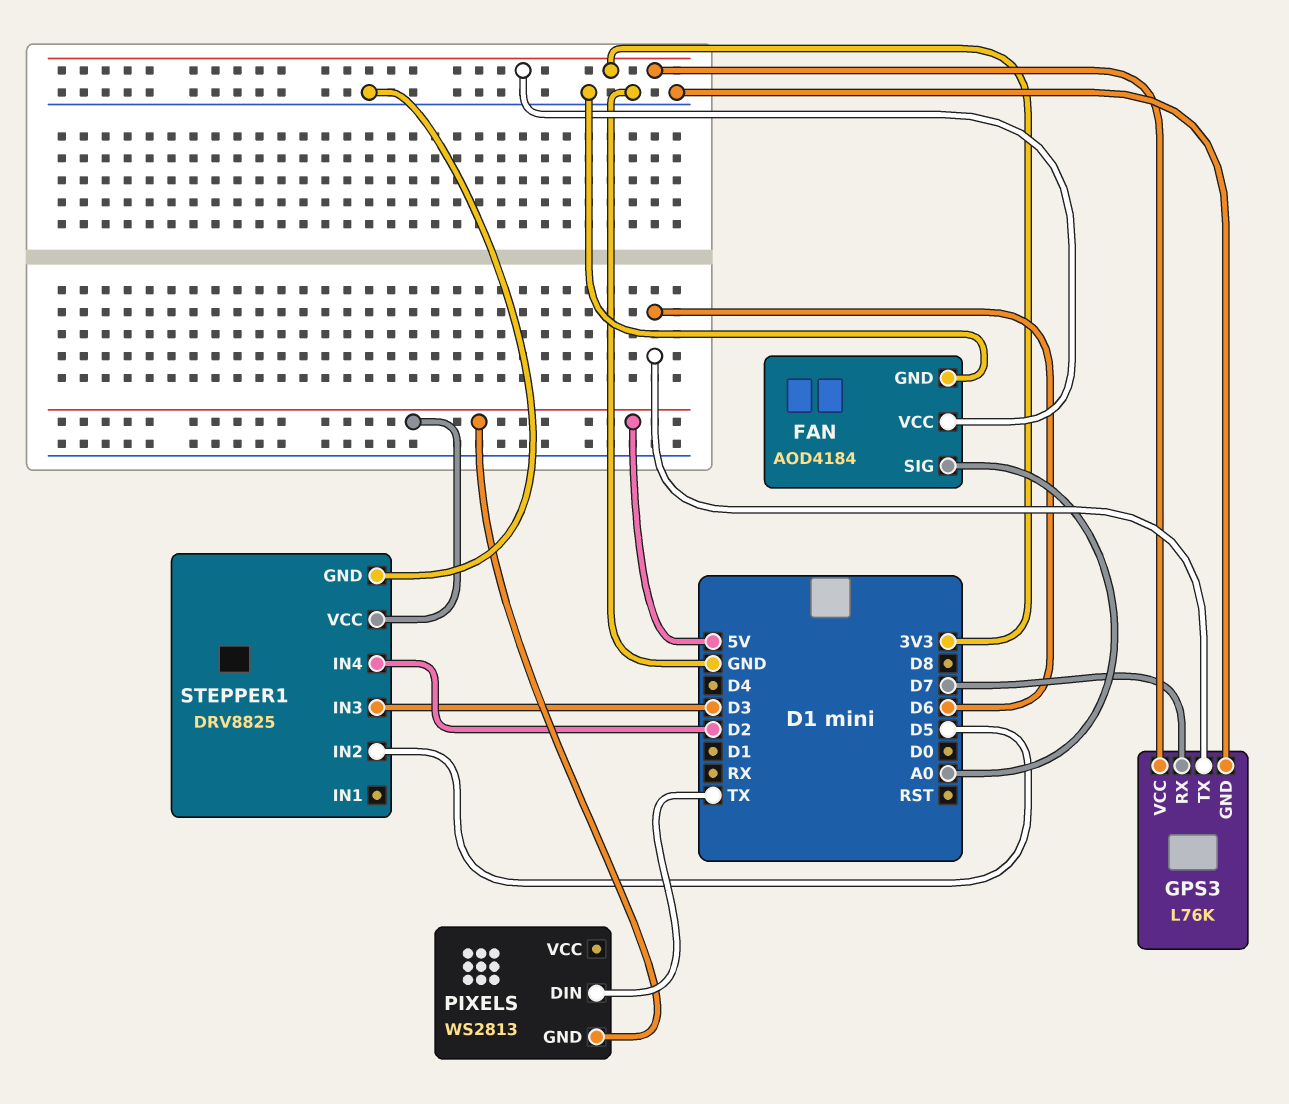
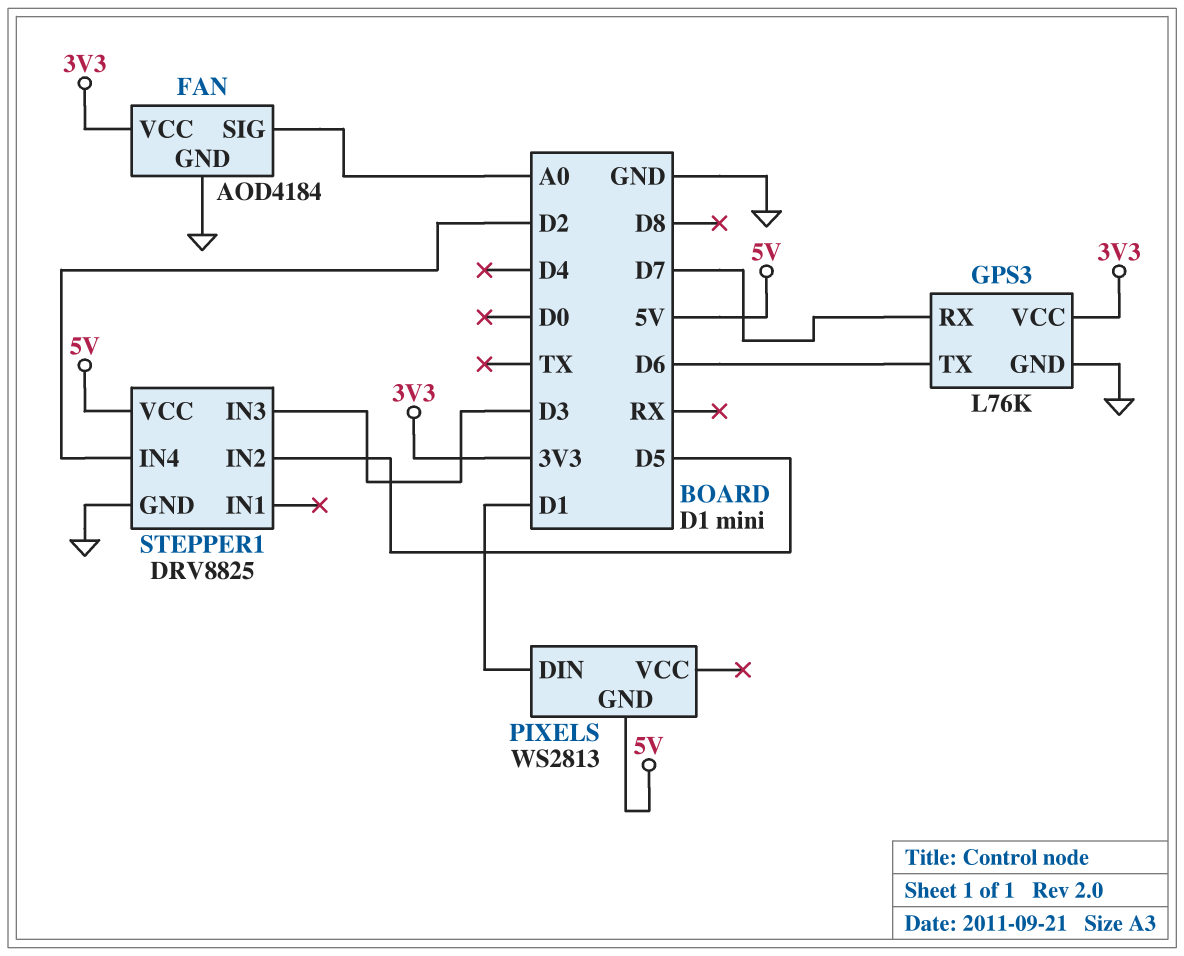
PIXELS pin DIN: TX -> D1

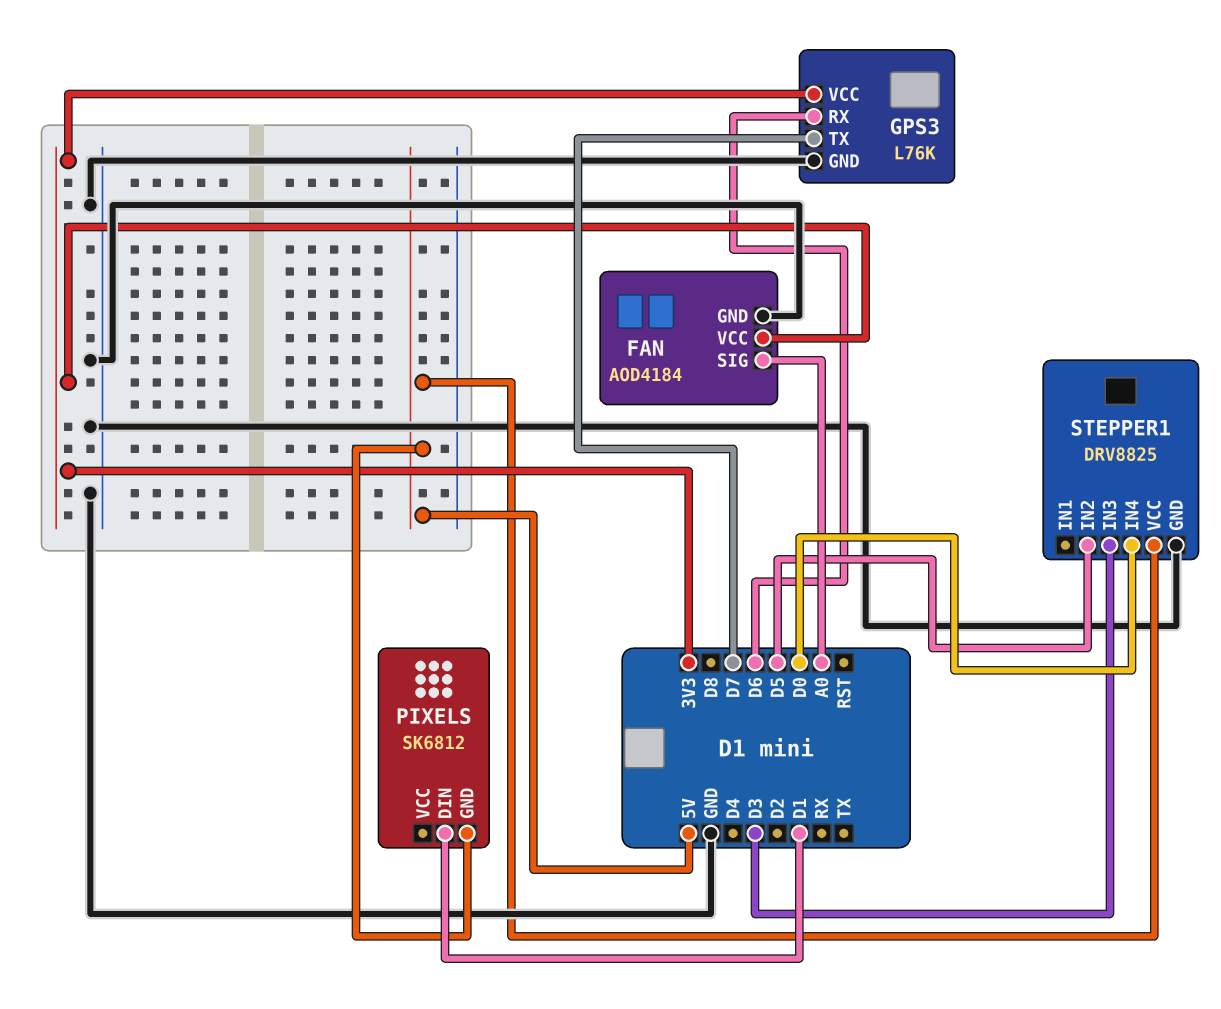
GPS3 pin RX: D7 -> D6
GPS3 pin TX: D6 -> D7
PIXELS: WS2813 -> SK6812
STEPPER1 pin IN4: D2 -> D0

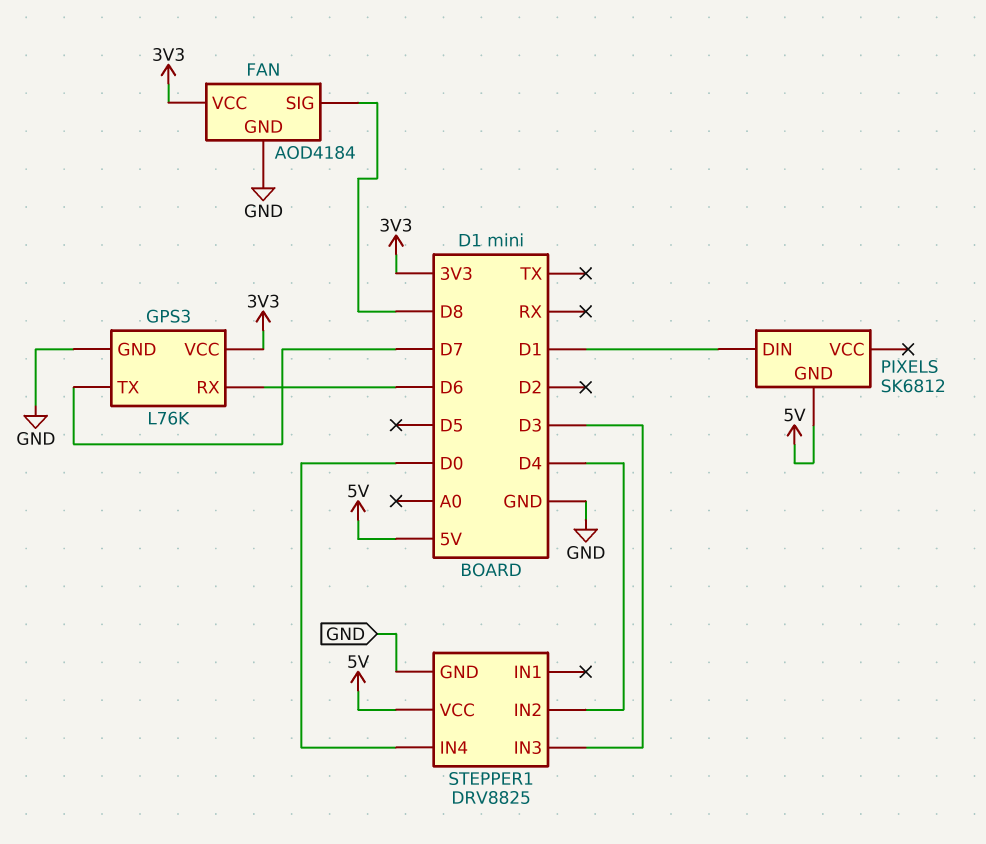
FAN pin SIG: A0 -> D8
STEPPER1 pin IN2: D5 -> D4

